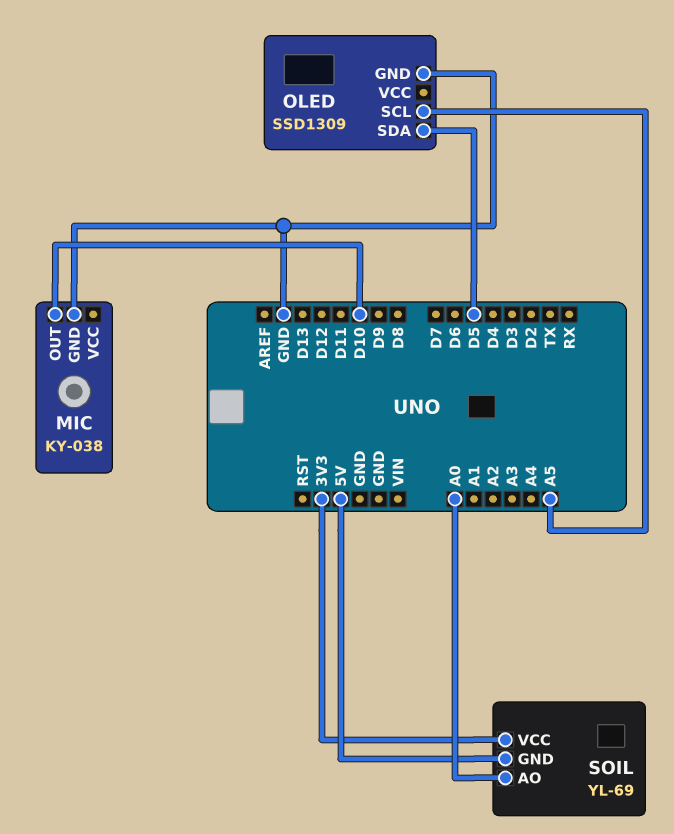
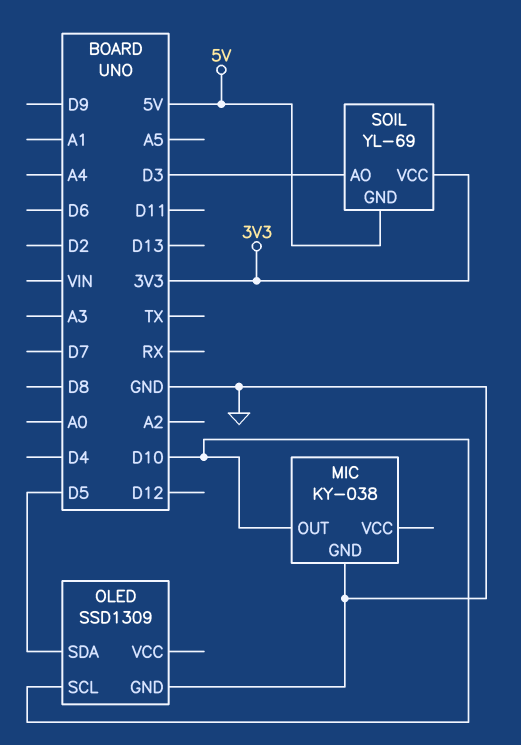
OLED pin SCL: A5 -> D10
SOIL pin AO: A0 -> D3

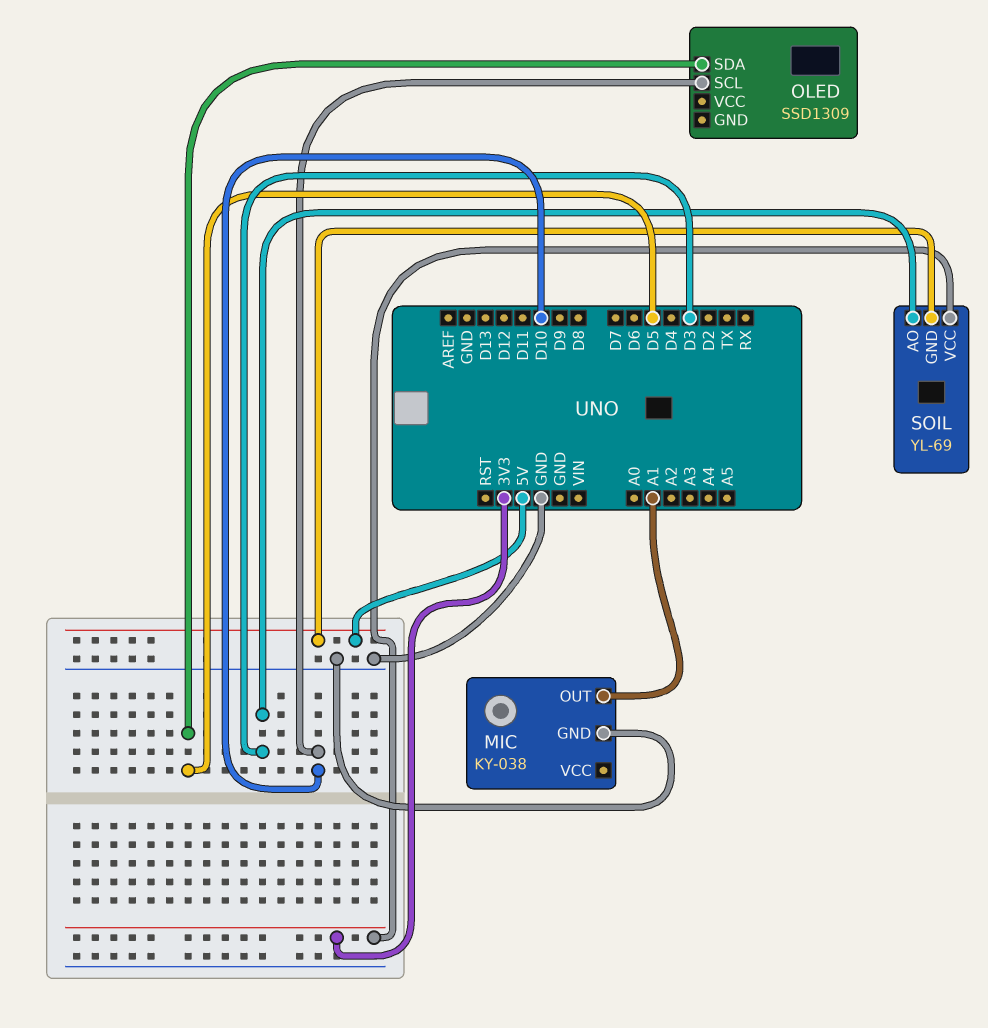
MIC pin OUT: D10 -> A1
OLED pin GND: GND -> none

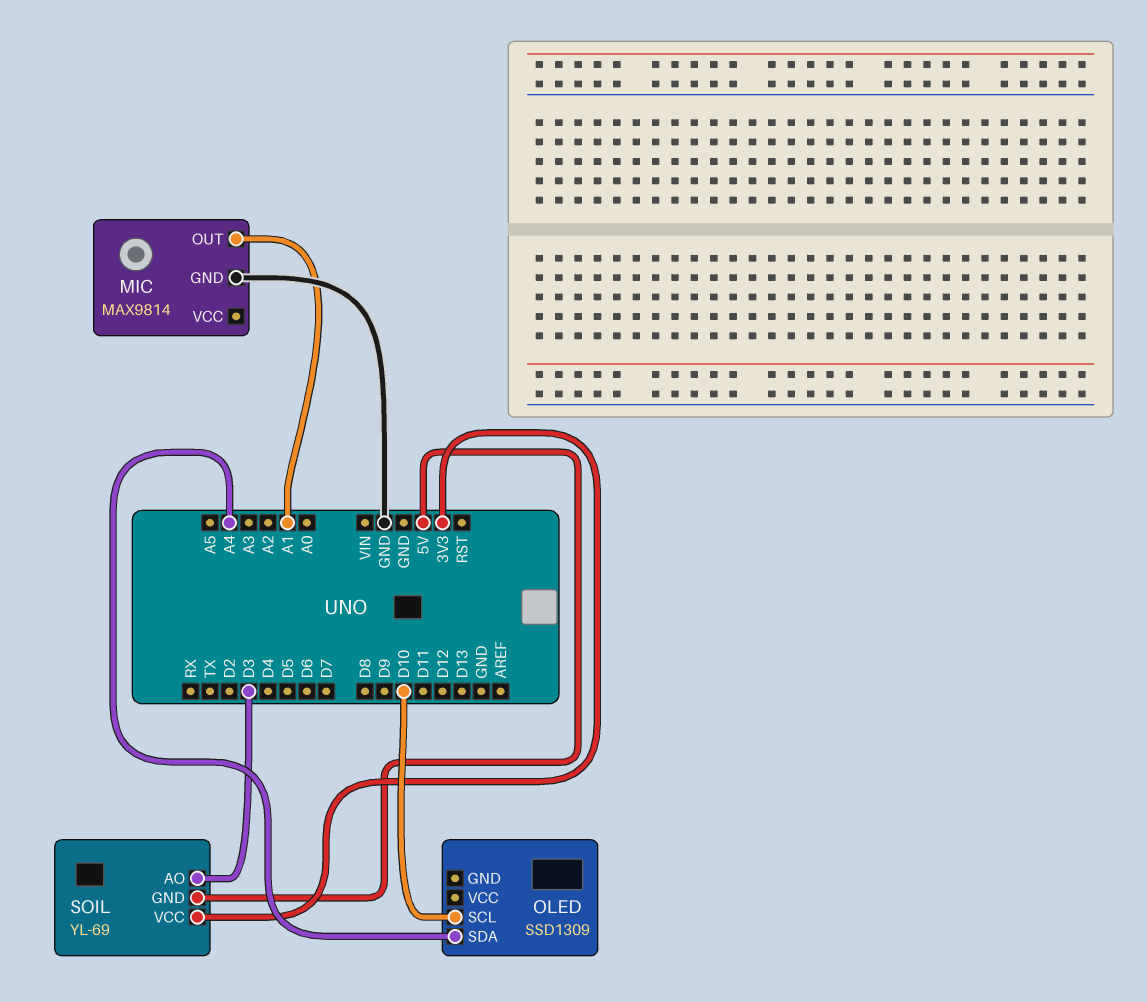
MIC: KY-038 -> MAX9814
OLED pin SDA: D5 -> A4

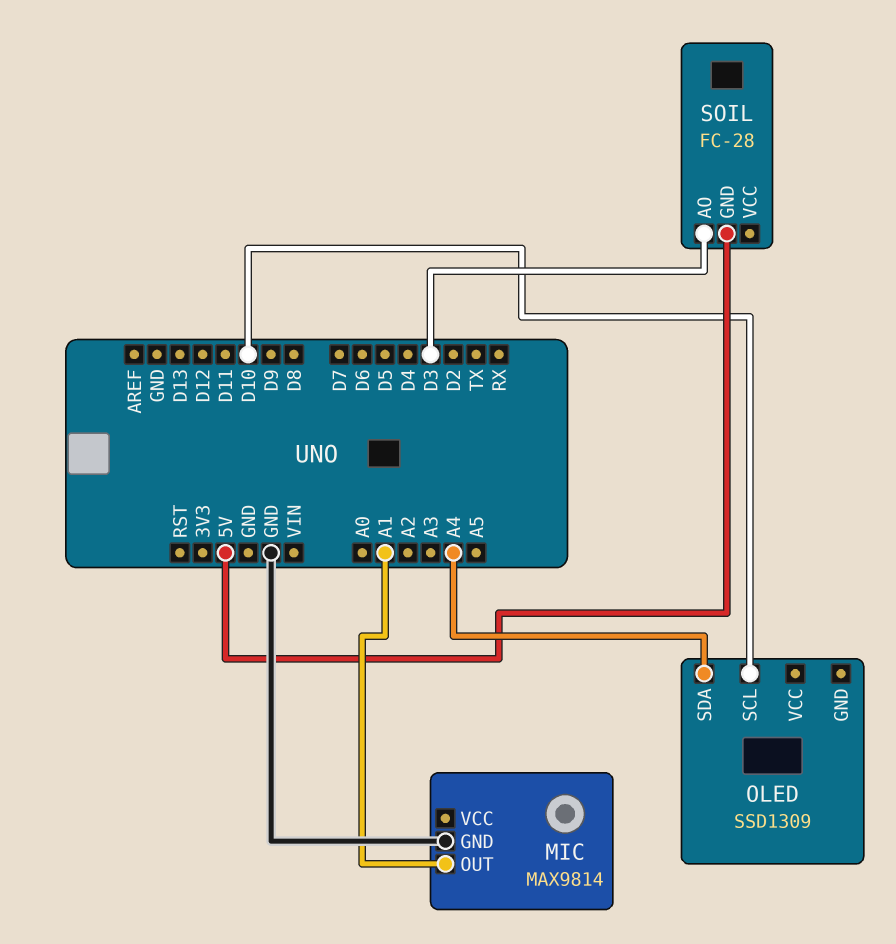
SOIL: YL-69 -> FC-28
SOIL pin VCC: 3V3 -> none

